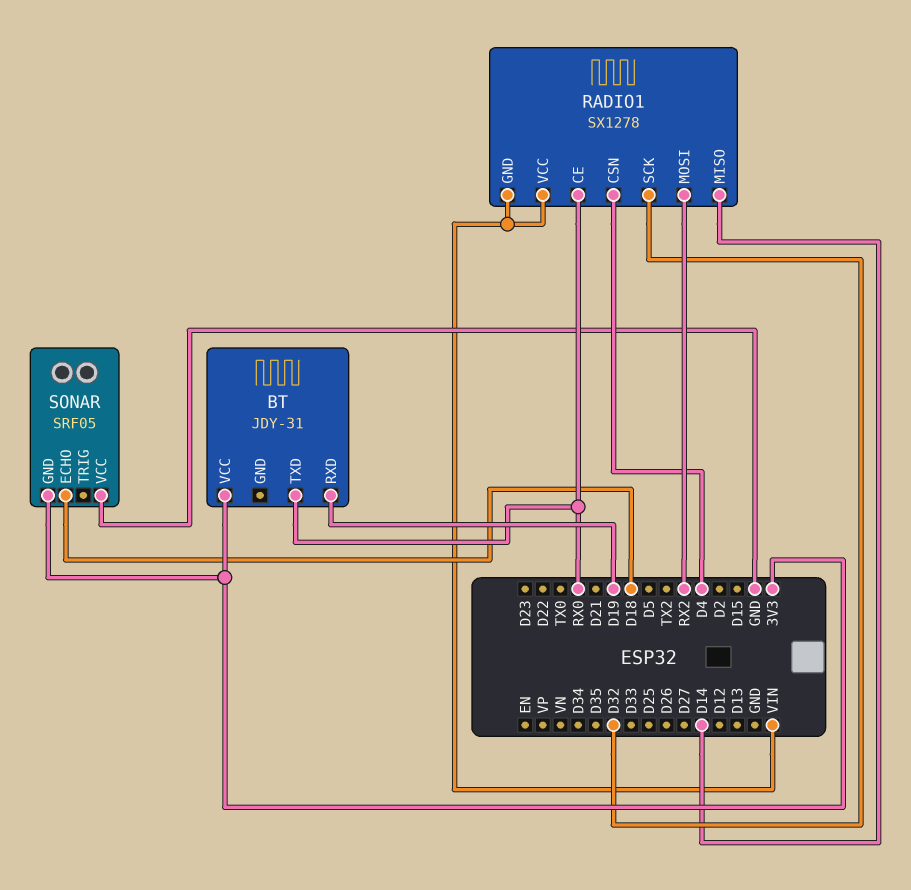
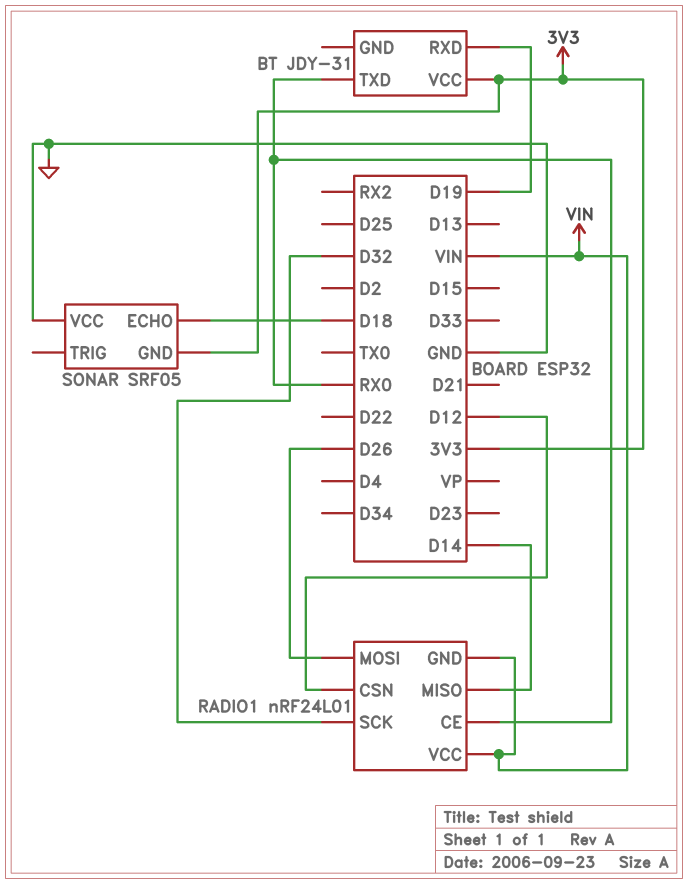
RADIO1: SX1278 -> nRF24L01
RADIO1 pin CSN: D4 -> D12
RADIO1 pin MOSI: RX2 -> D26

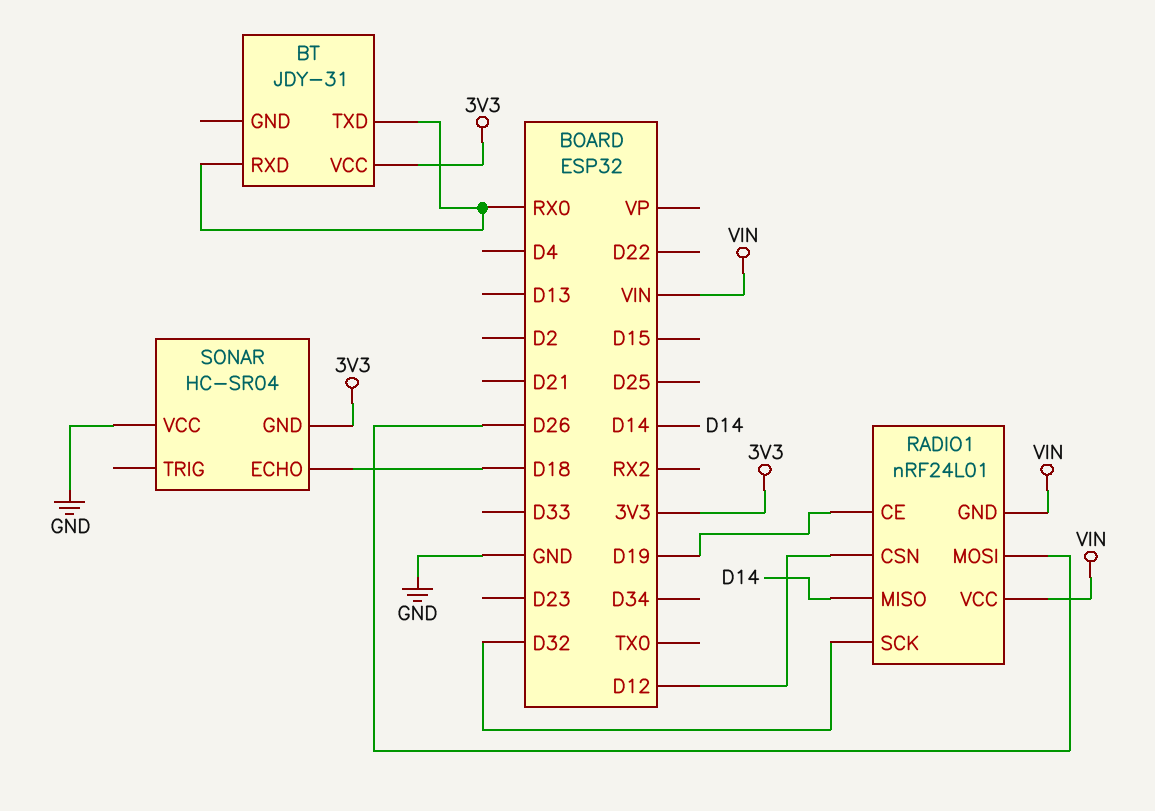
BT pin RXD: D19 -> RX0
RADIO1 pin CE: RX0 -> D19
SONAR: SRF05 -> HC-SR04

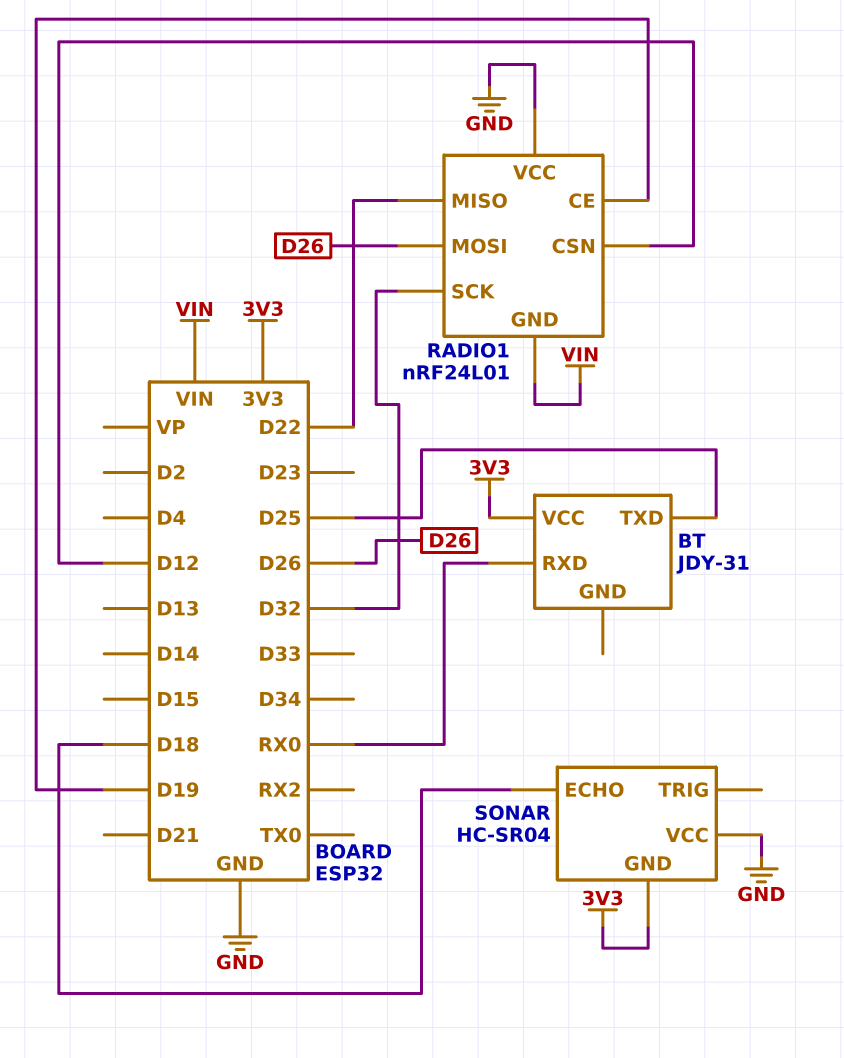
BT pin TXD: RX0 -> D25
RADIO1 pin MISO: D14 -> D22
RADIO1 pin VCC: VIN -> GND

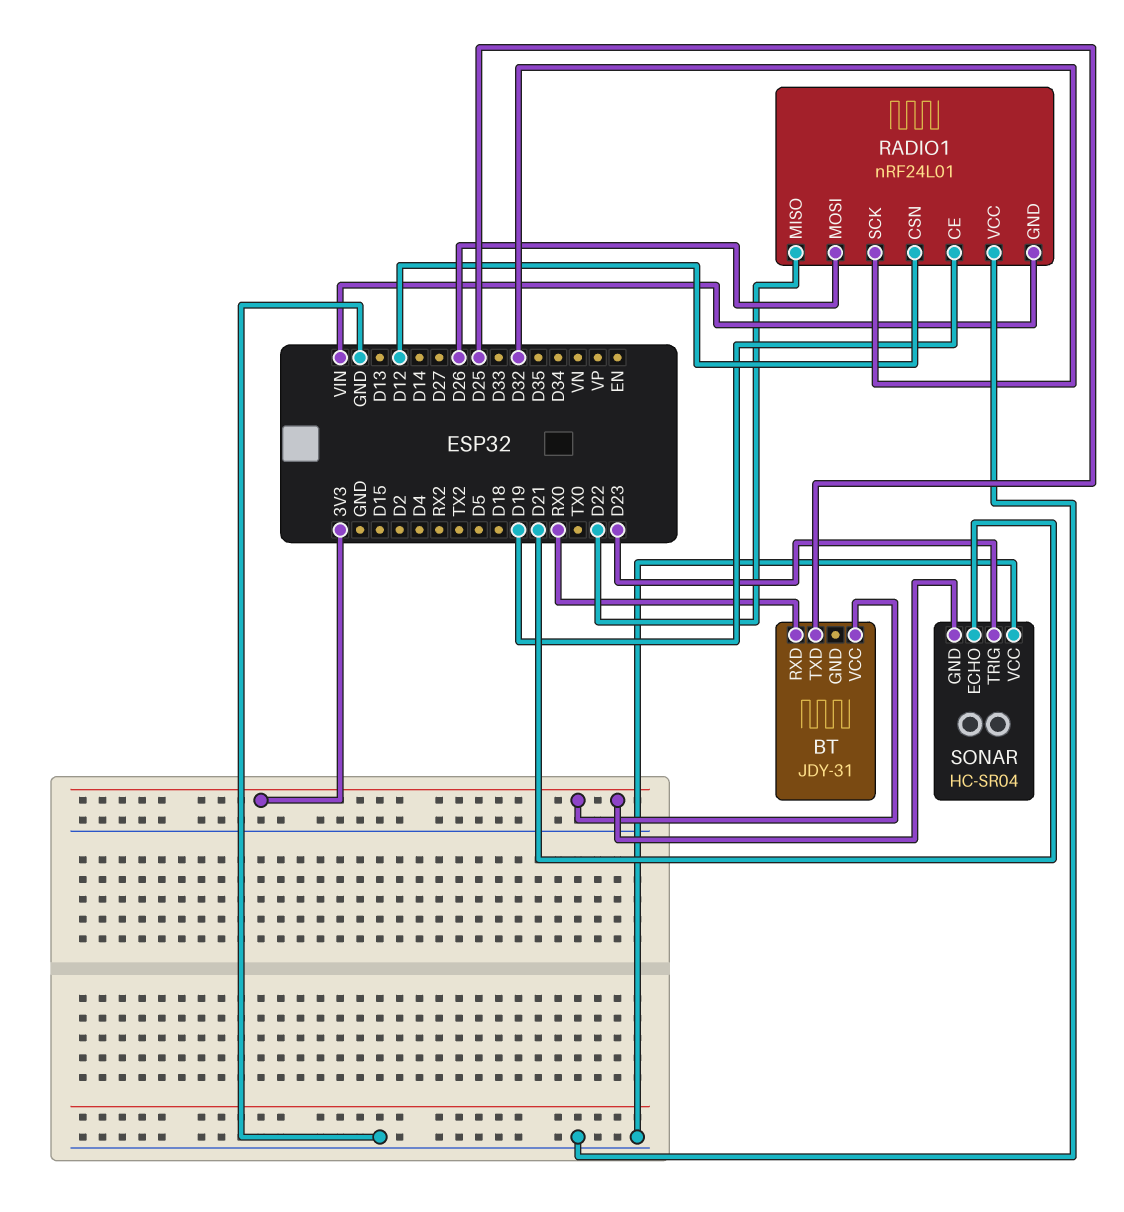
SONAR pin ECHO: D18 -> D21
SONAR pin TRIG: none -> D23

